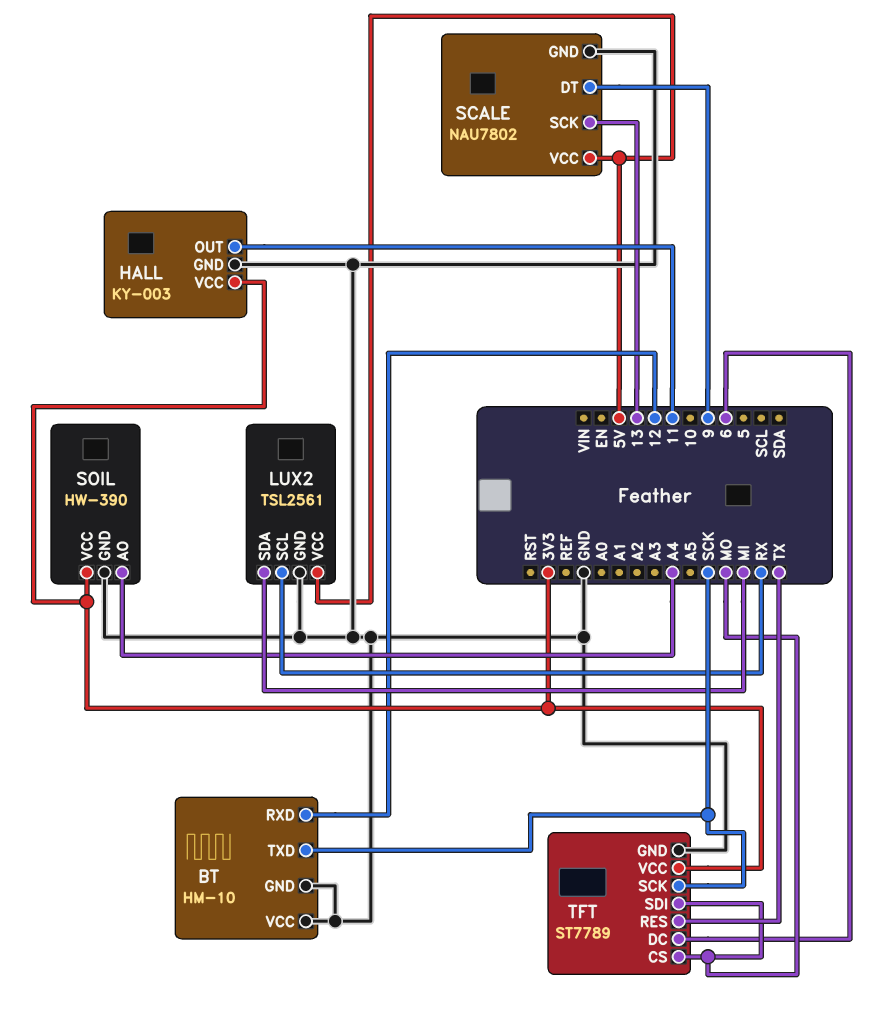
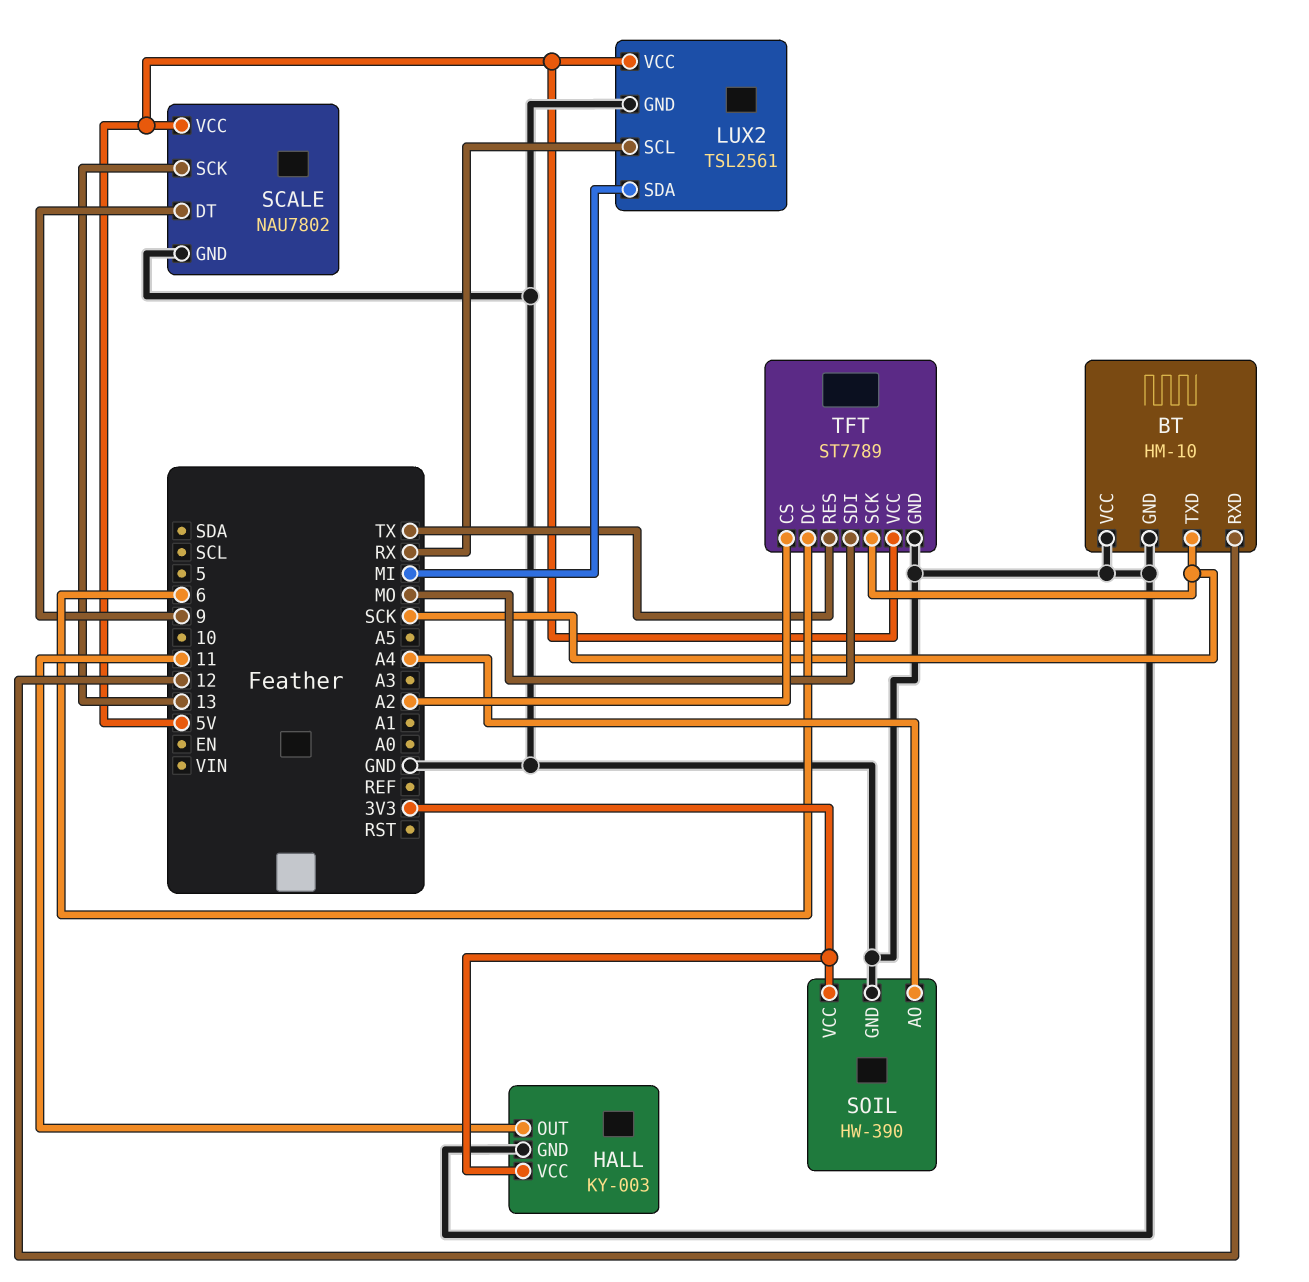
TFT pin CS: MO -> A2
TFT pin VCC: 3V3 -> 5V

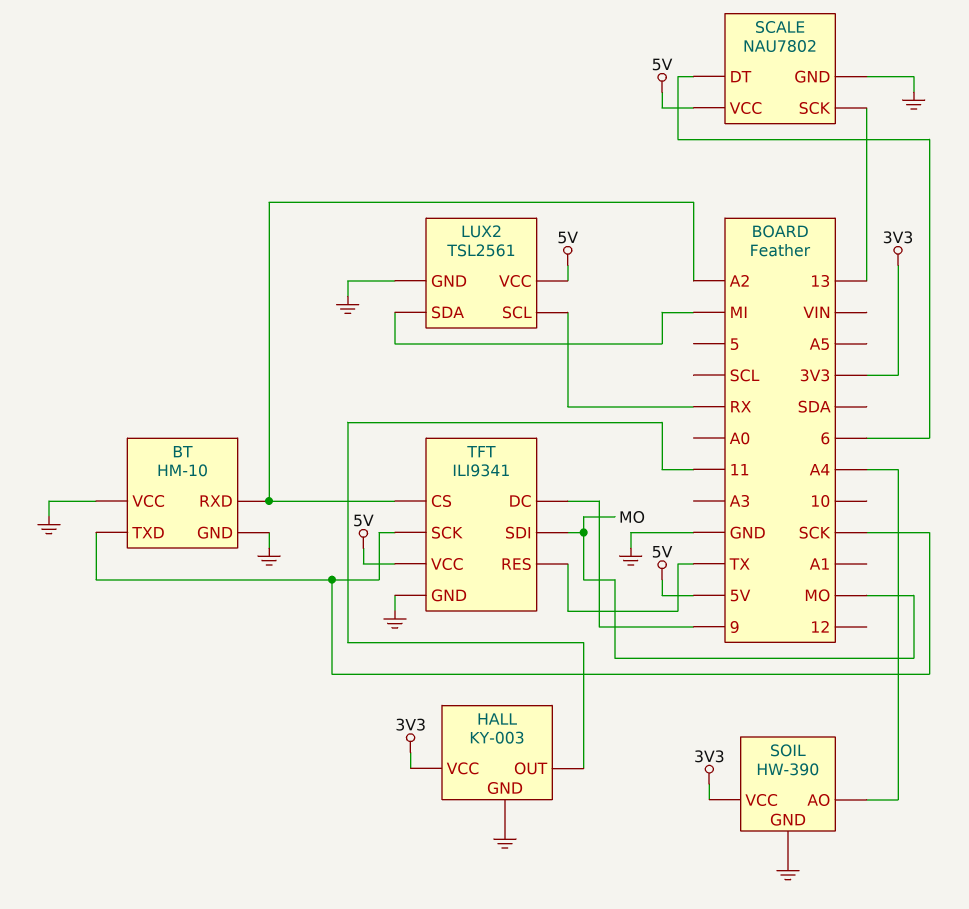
BT pin RXD: 12 -> A2
SCALE pin DT: 9 -> 6
TFT: ST7789 -> ILI9341
TFT pin DC: 6 -> 9

